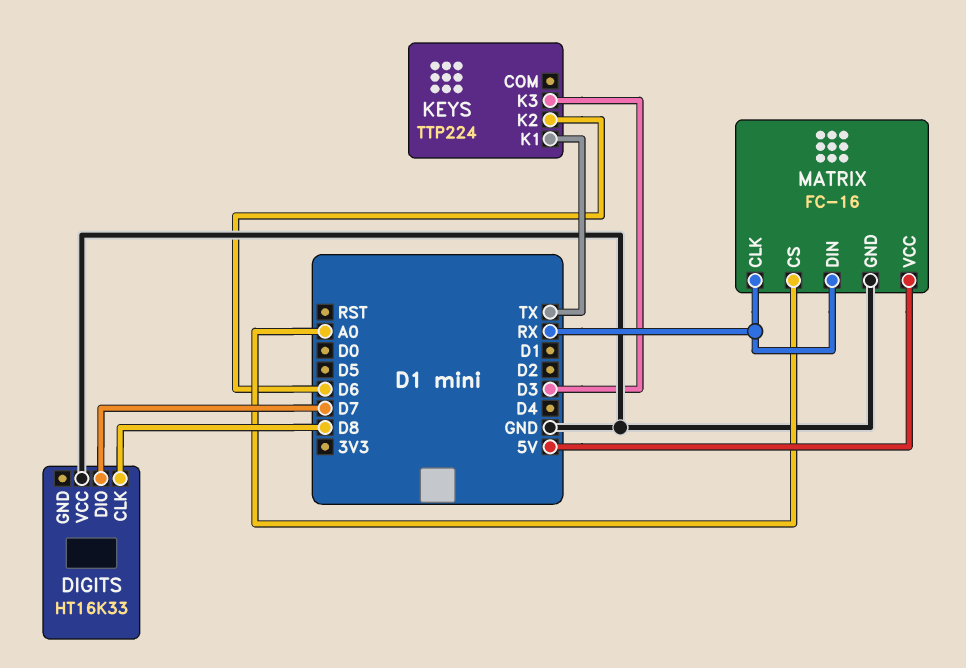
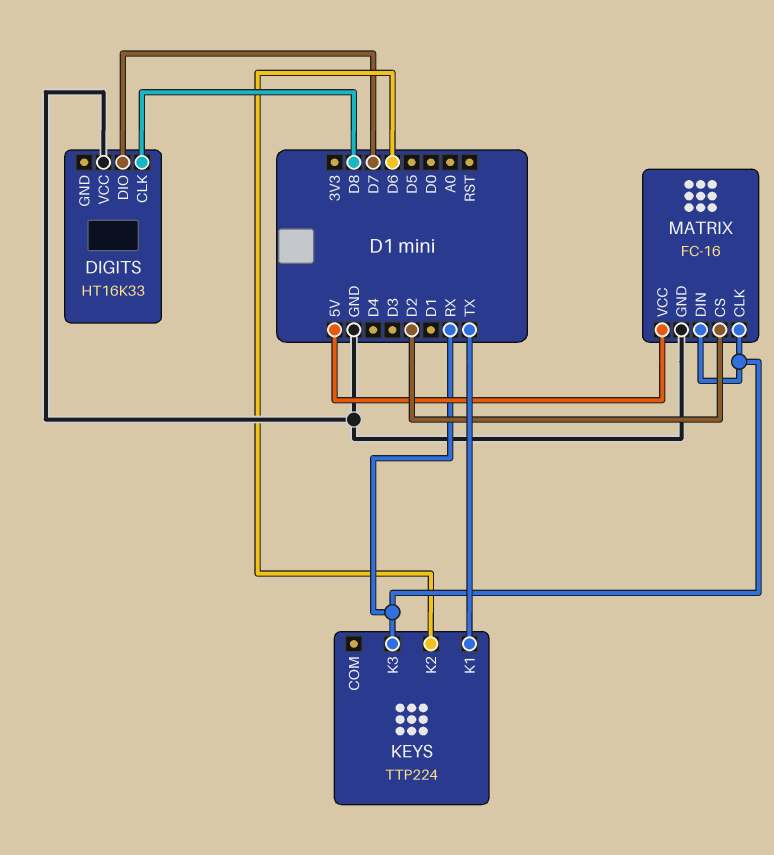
KEYS pin K3: D3 -> RX
MATRIX pin CS: A0 -> D2

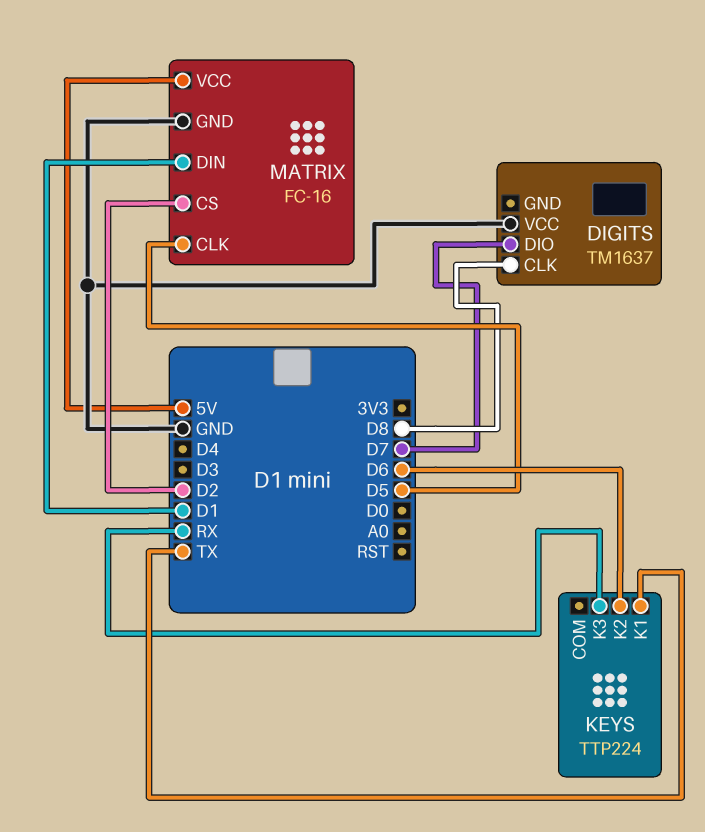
DIGITS: HT16K33 -> TM1637
MATRIX pin CLK: RX -> D5
MATRIX pin DIN: RX -> D1

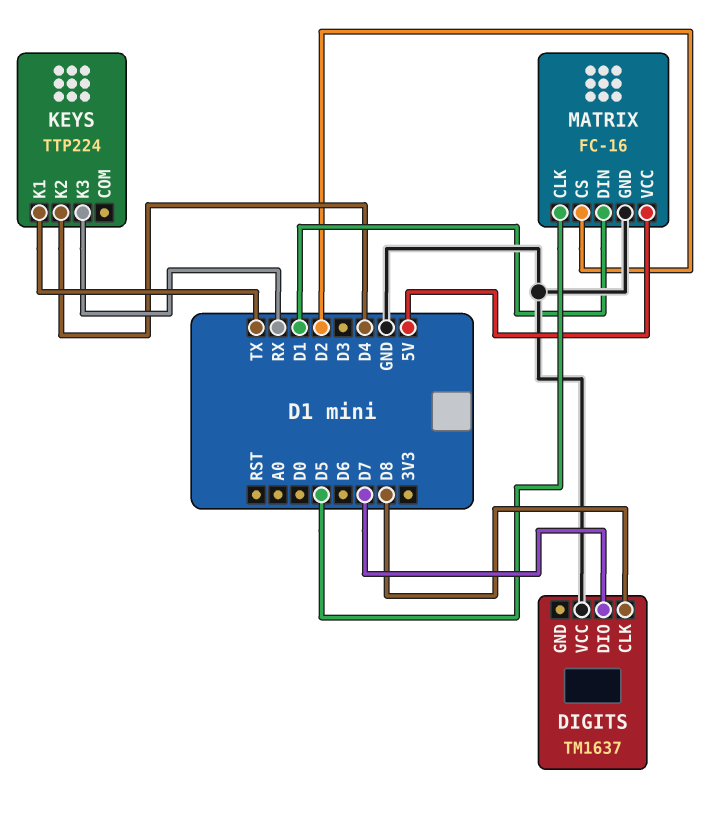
KEYS pin K2: D6 -> D4

